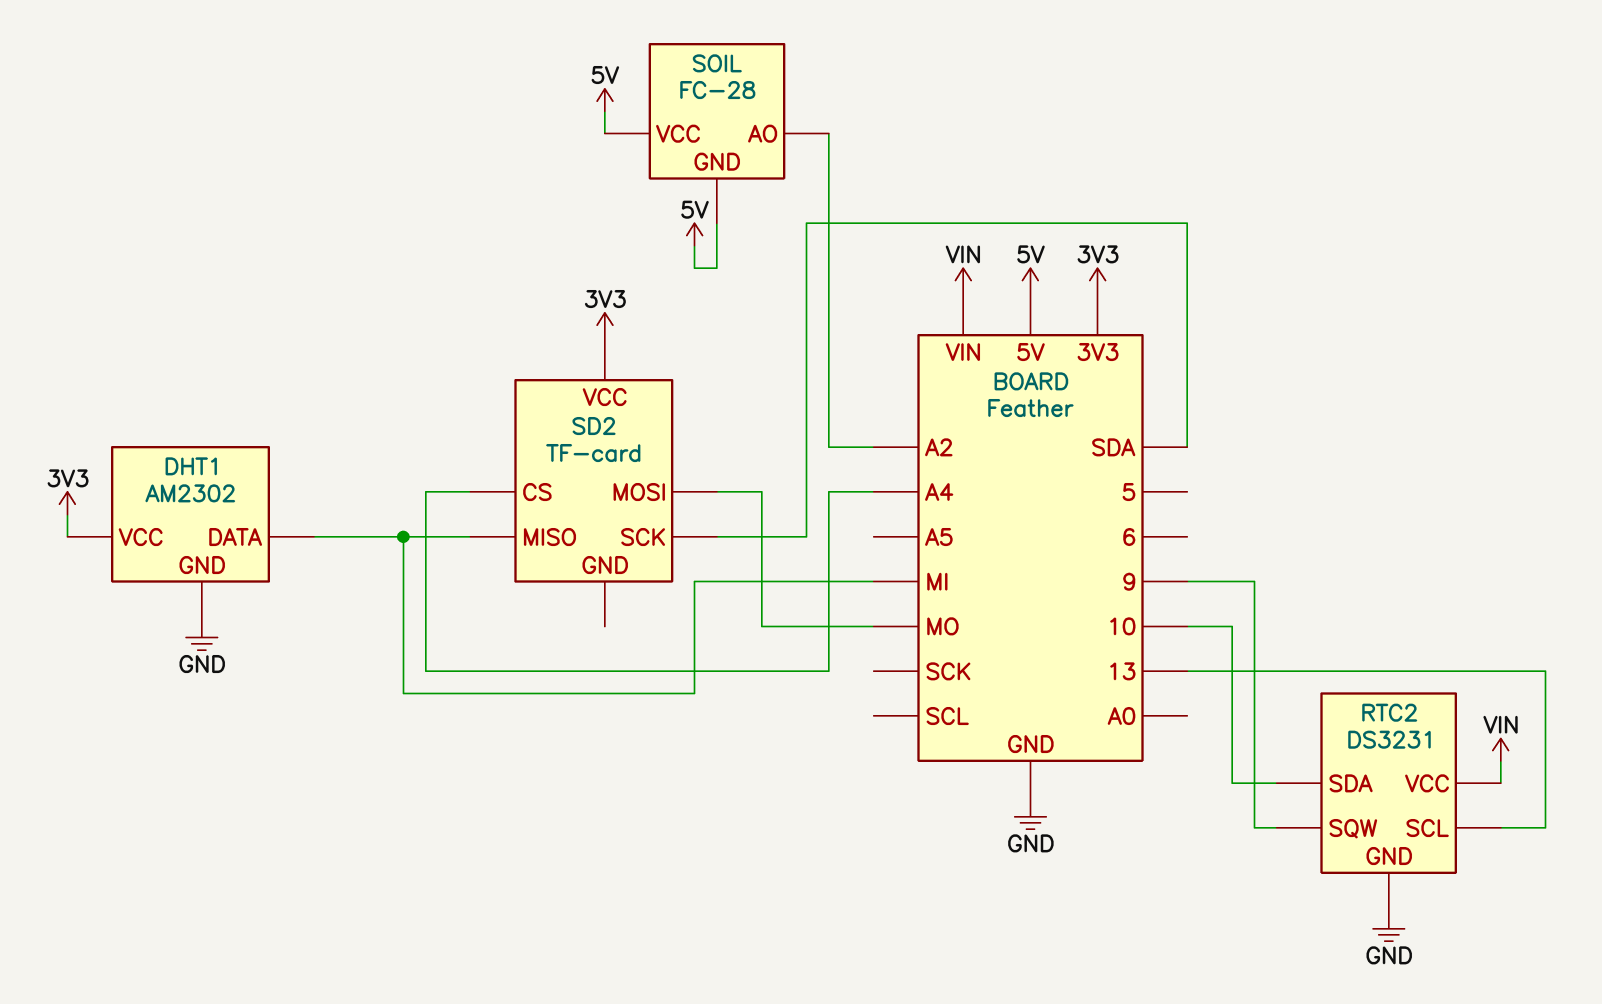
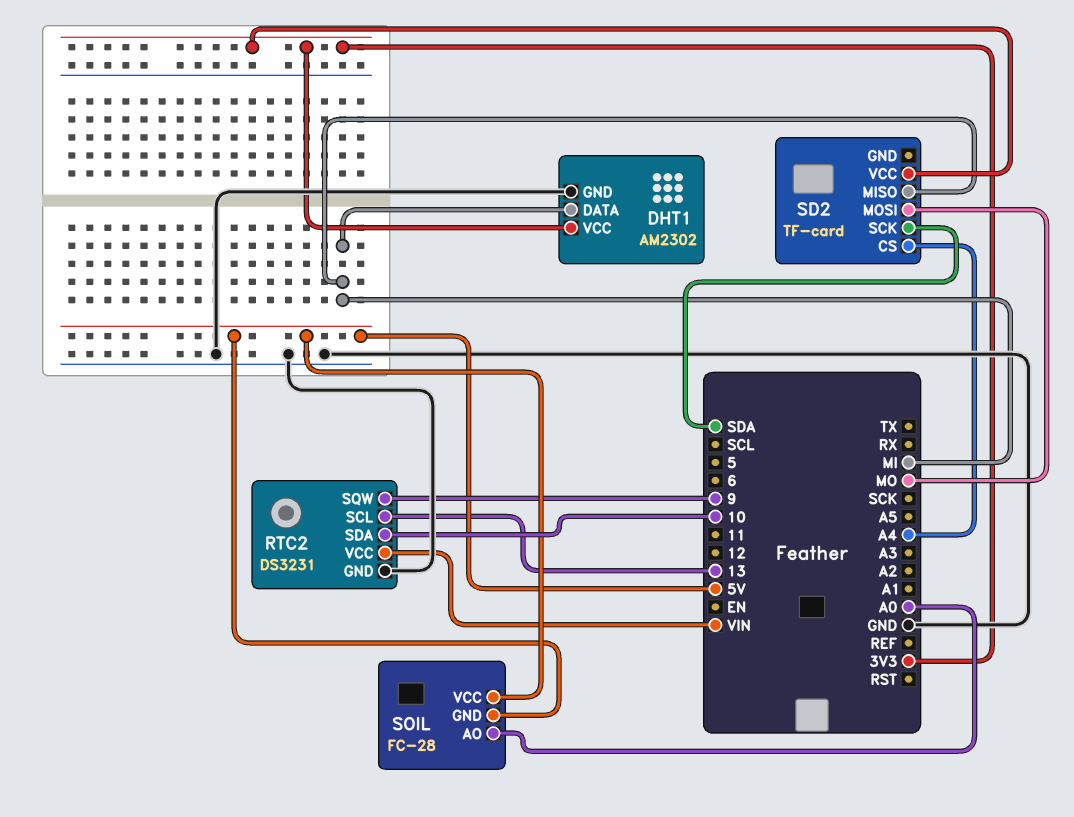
SOIL pin AO: A2 -> A0

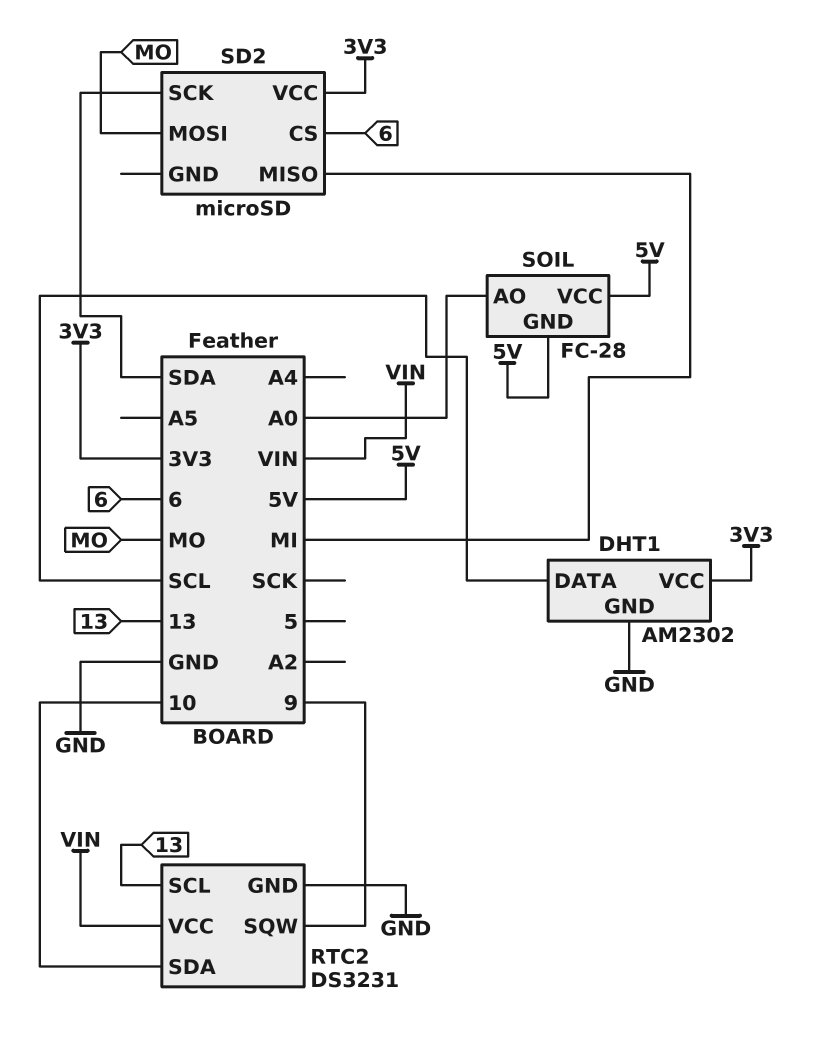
DHT1 pin DATA: MI -> SCL
SD2: TF-card -> microSD
SD2 pin CS: A4 -> 6

